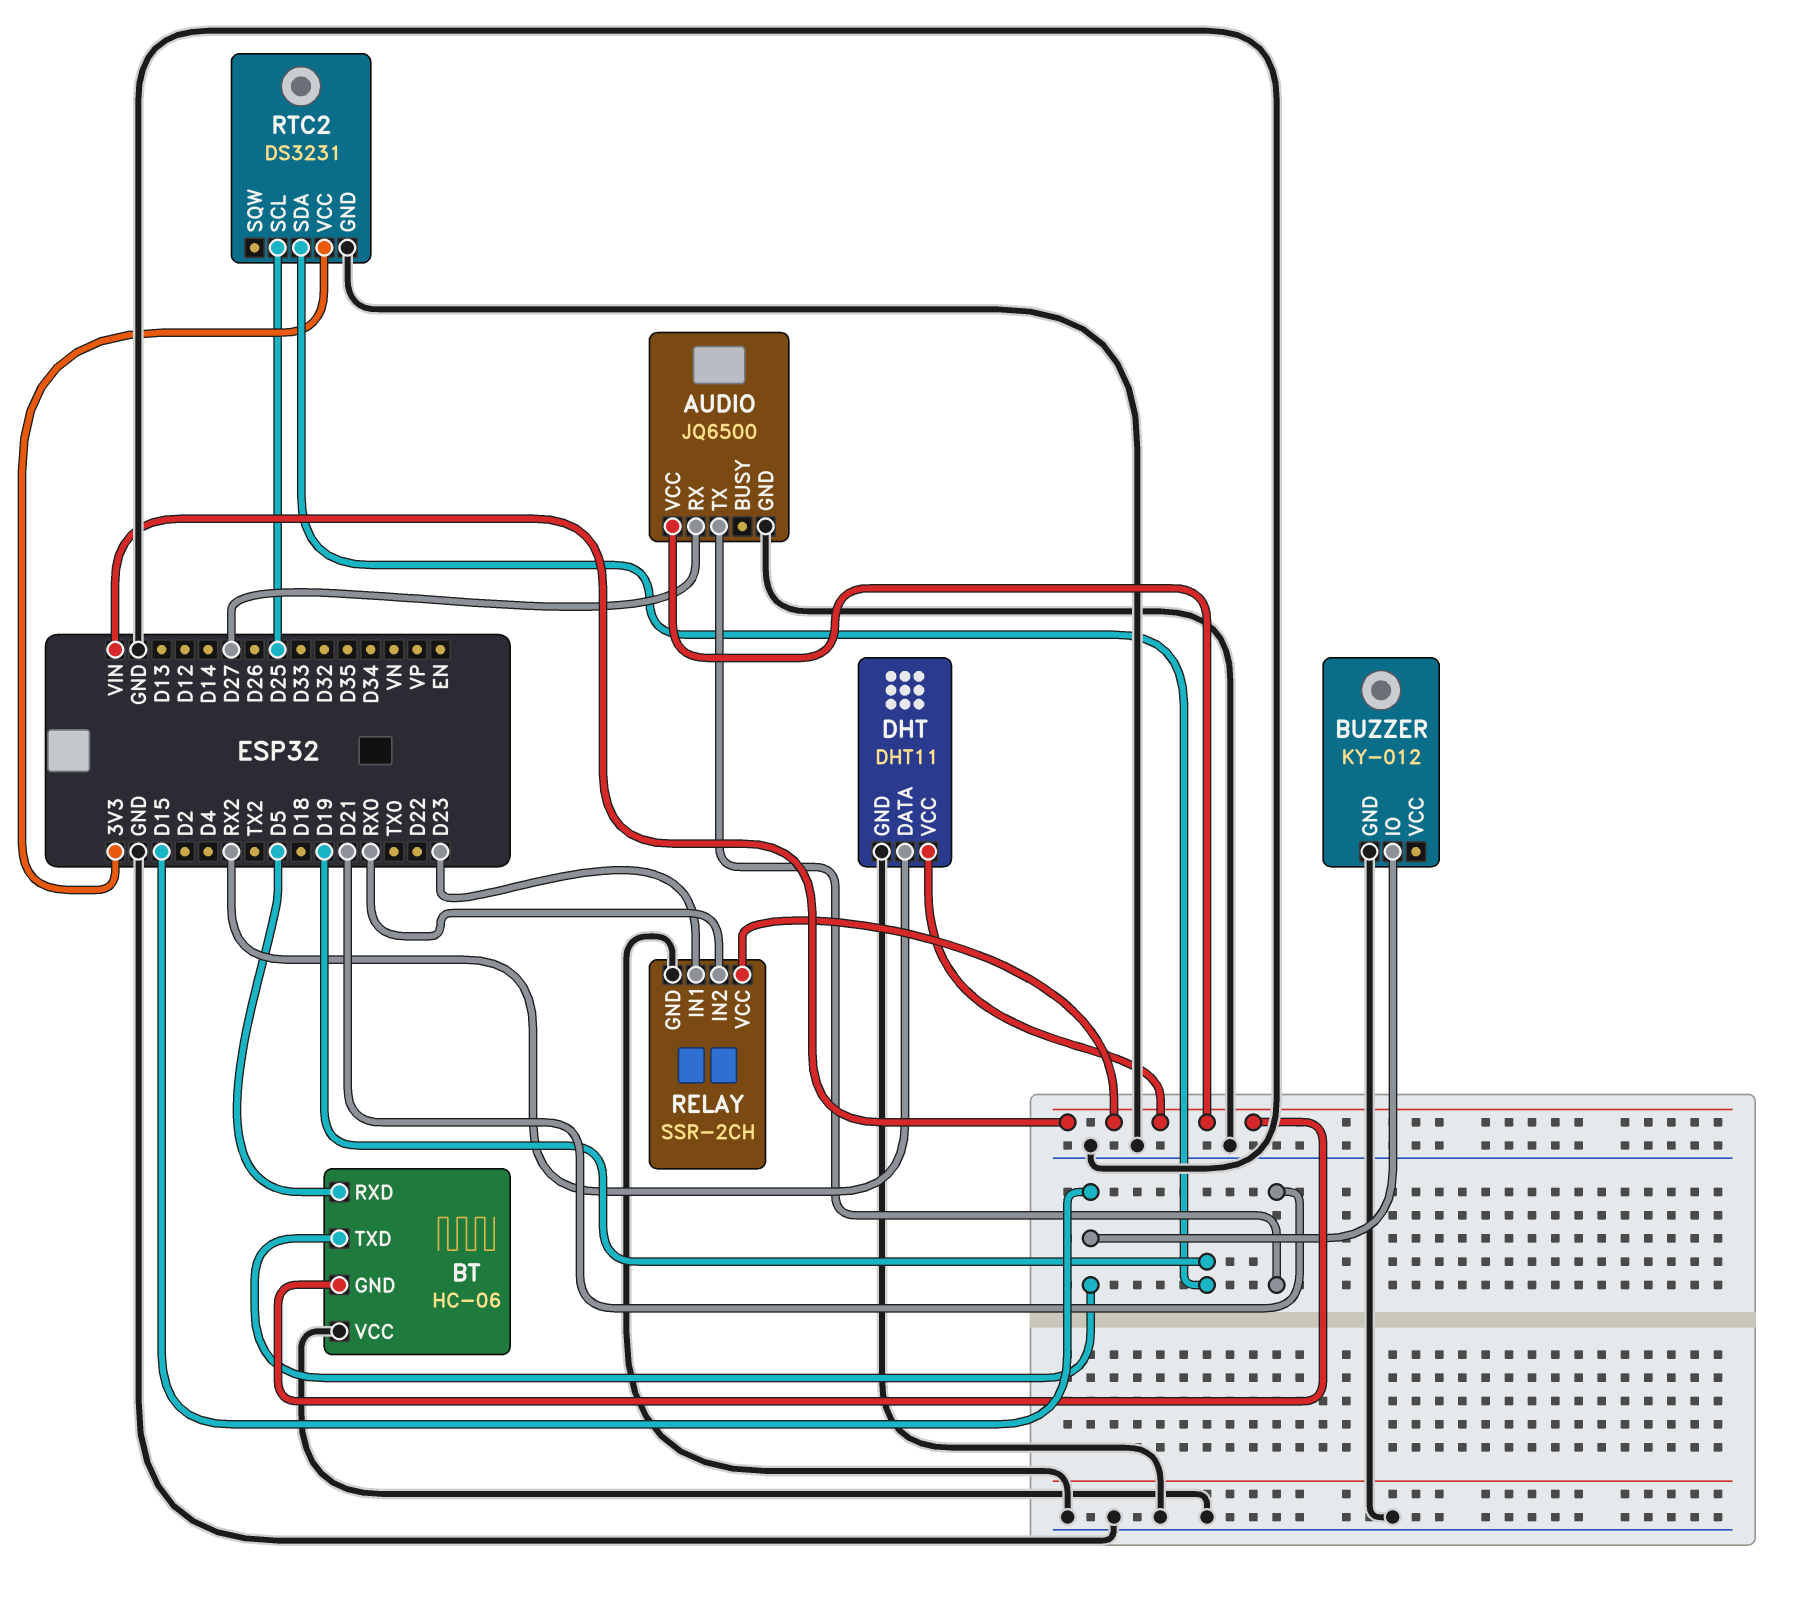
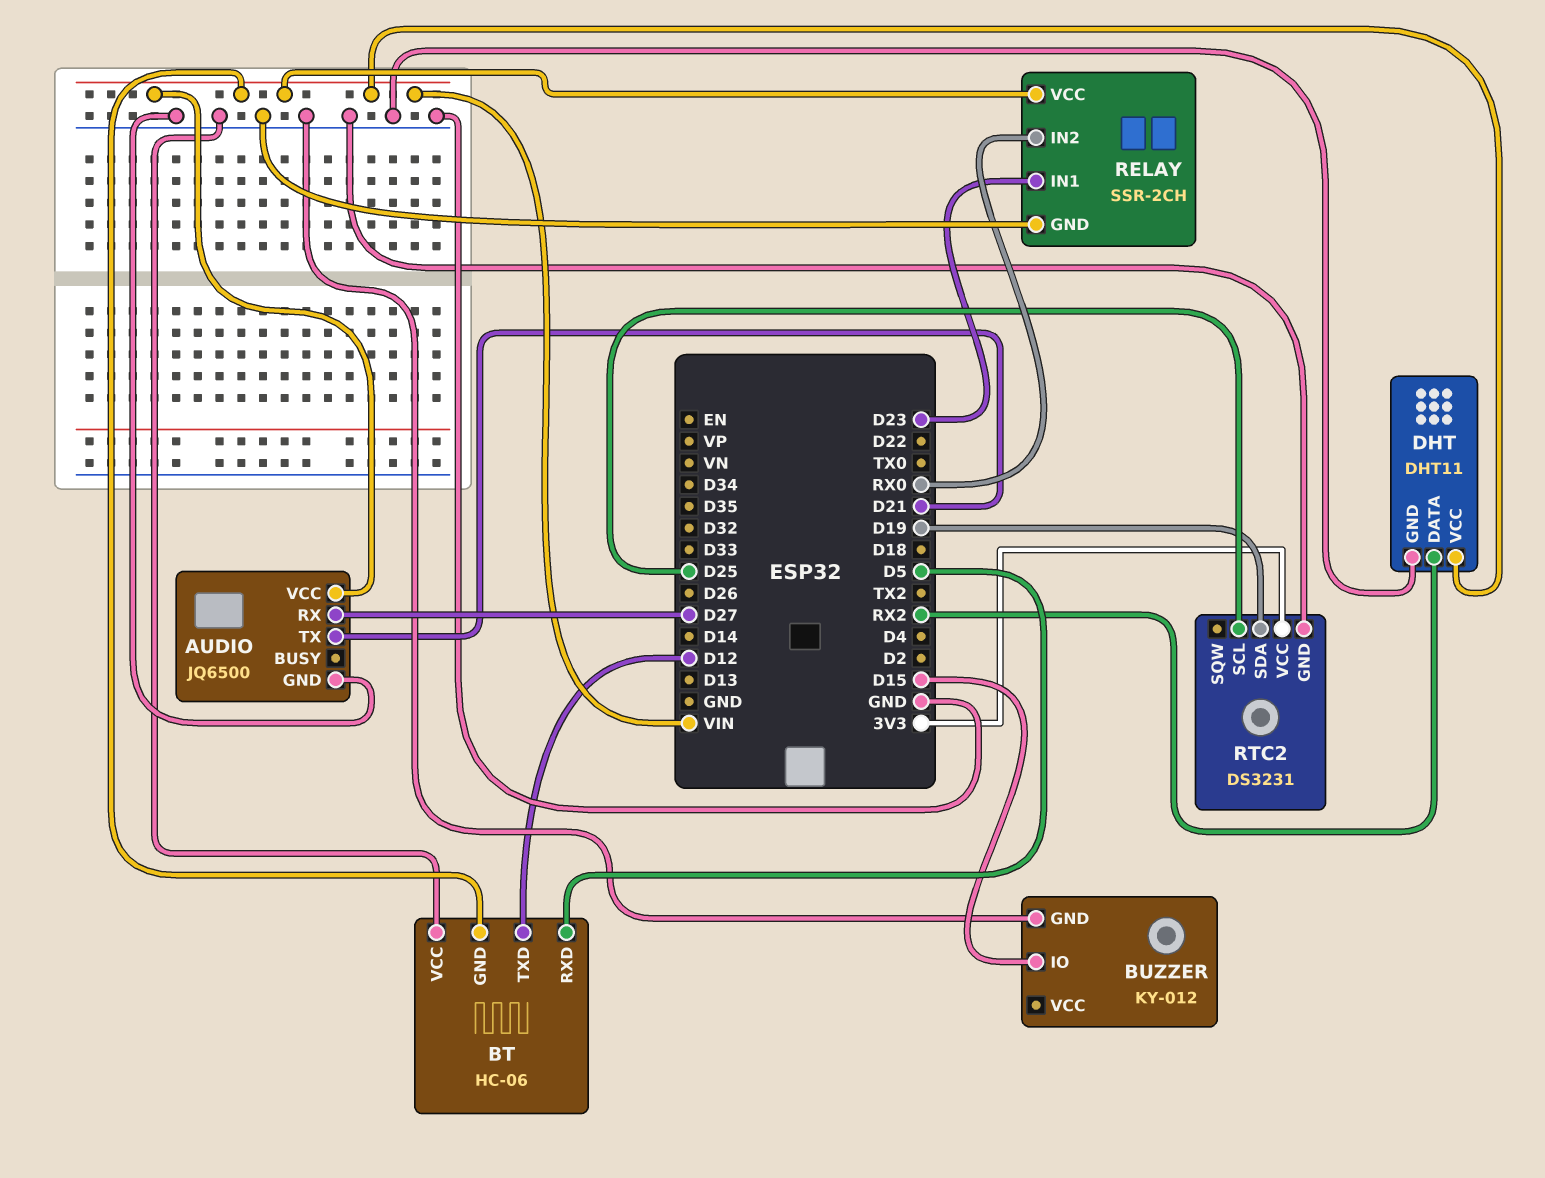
BT pin TXD: D15 -> D12

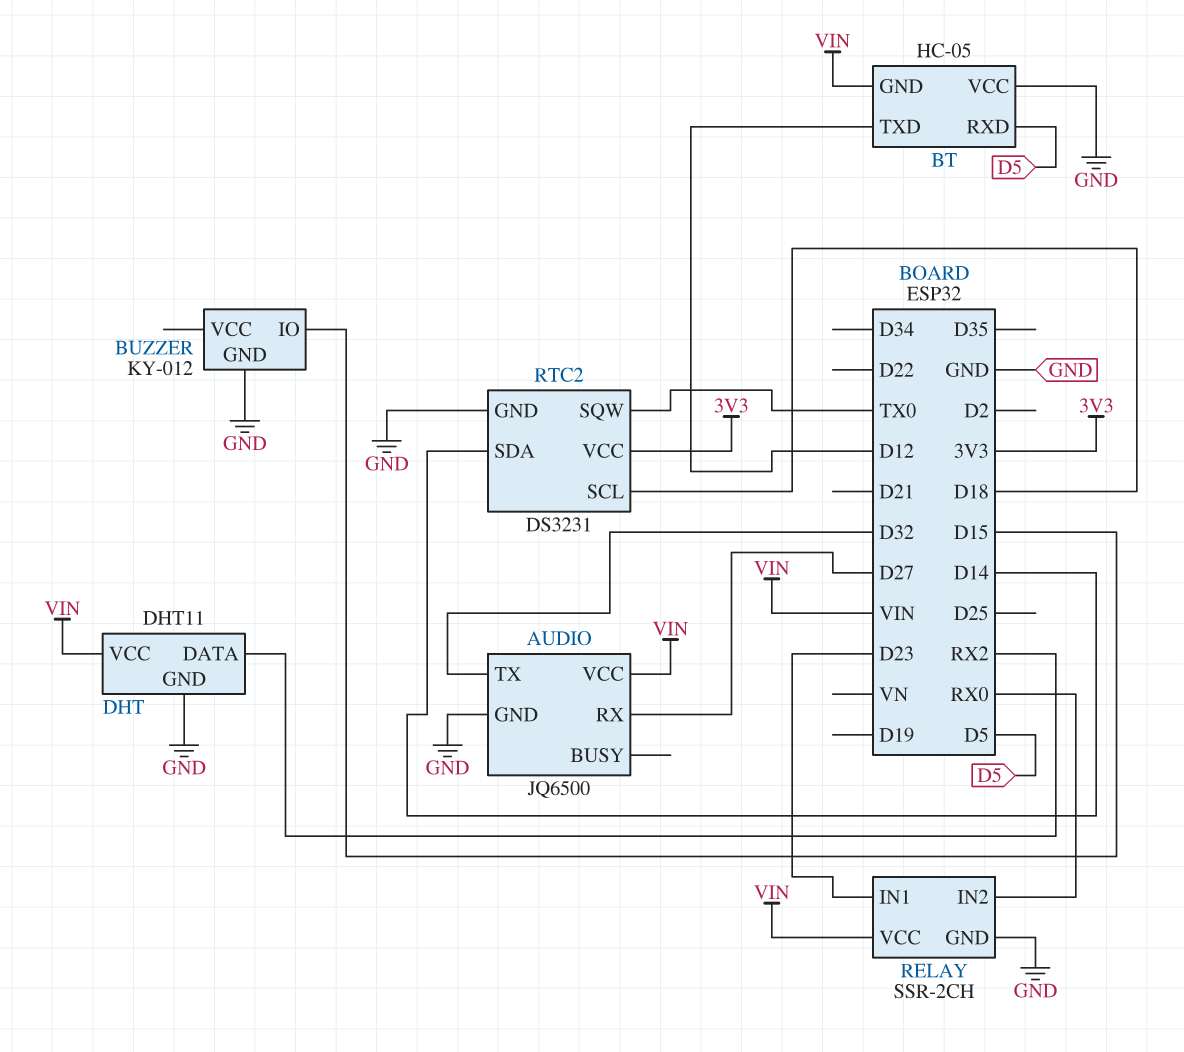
AUDIO pin TX: D21 -> D32
BT: HC-06 -> HC-05
RTC2 pin SCL: D25 -> D18
RTC2 pin SDA: D19 -> D14
RTC2 pin SQW: none -> TX0

